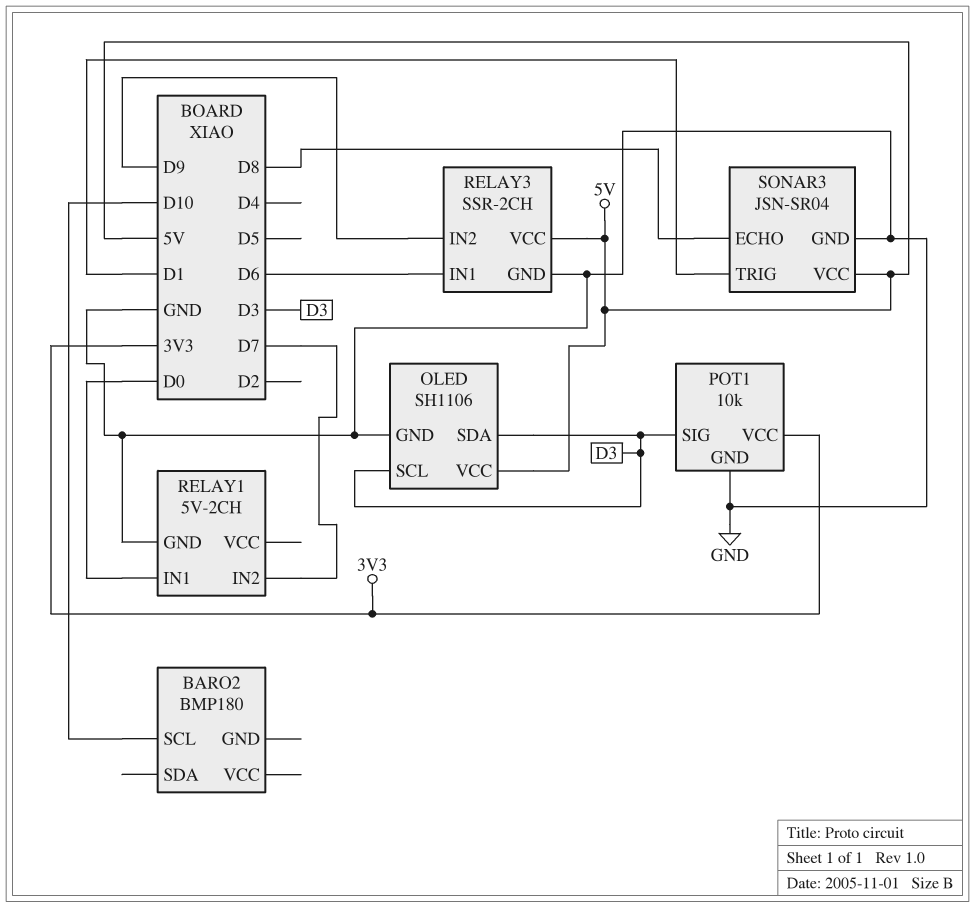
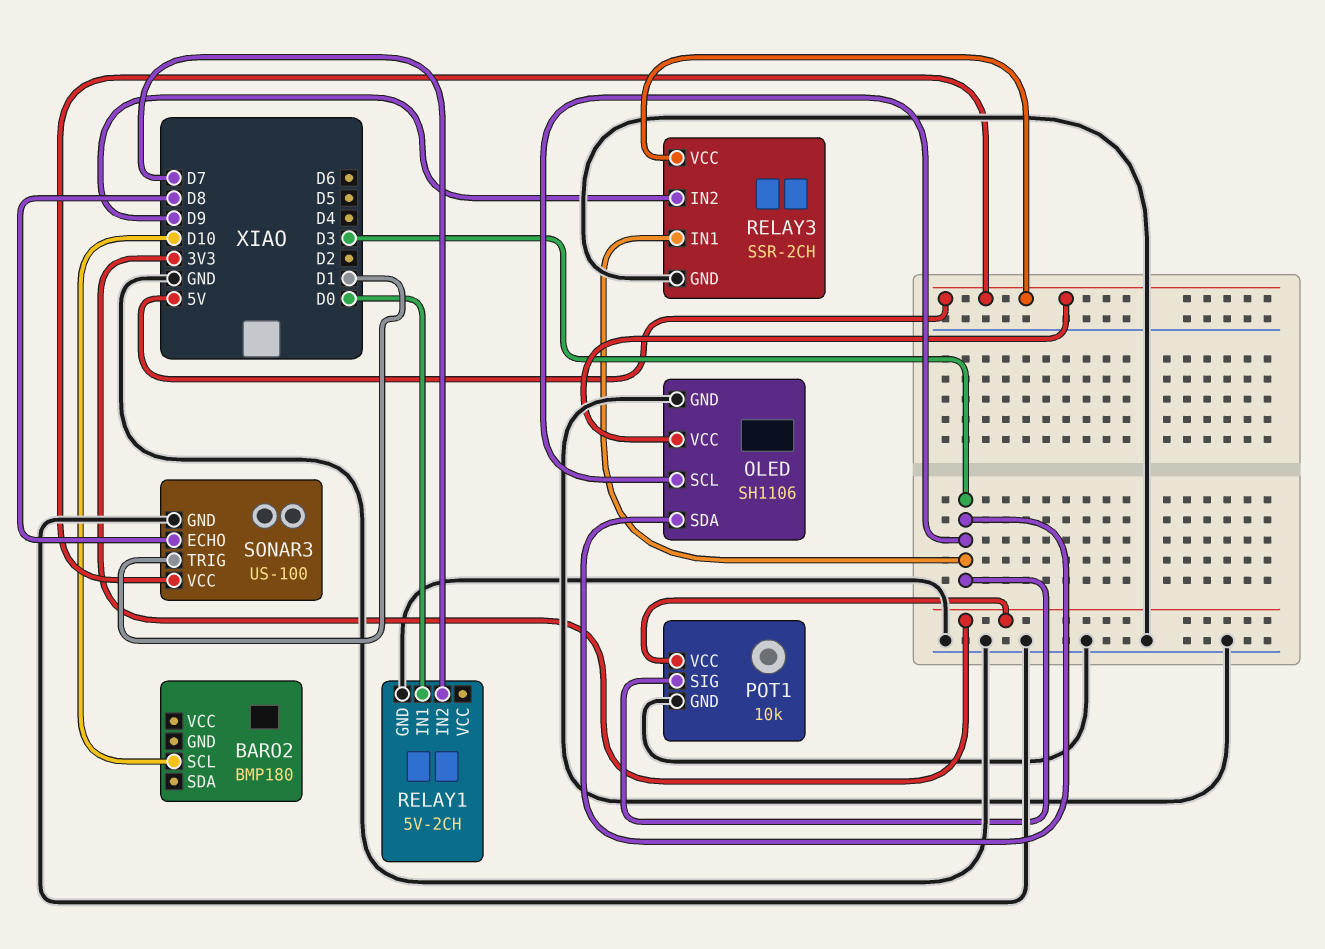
RELAY3 pin IN1: D6 -> D3
SONAR3: JSN-SR04 -> US-100

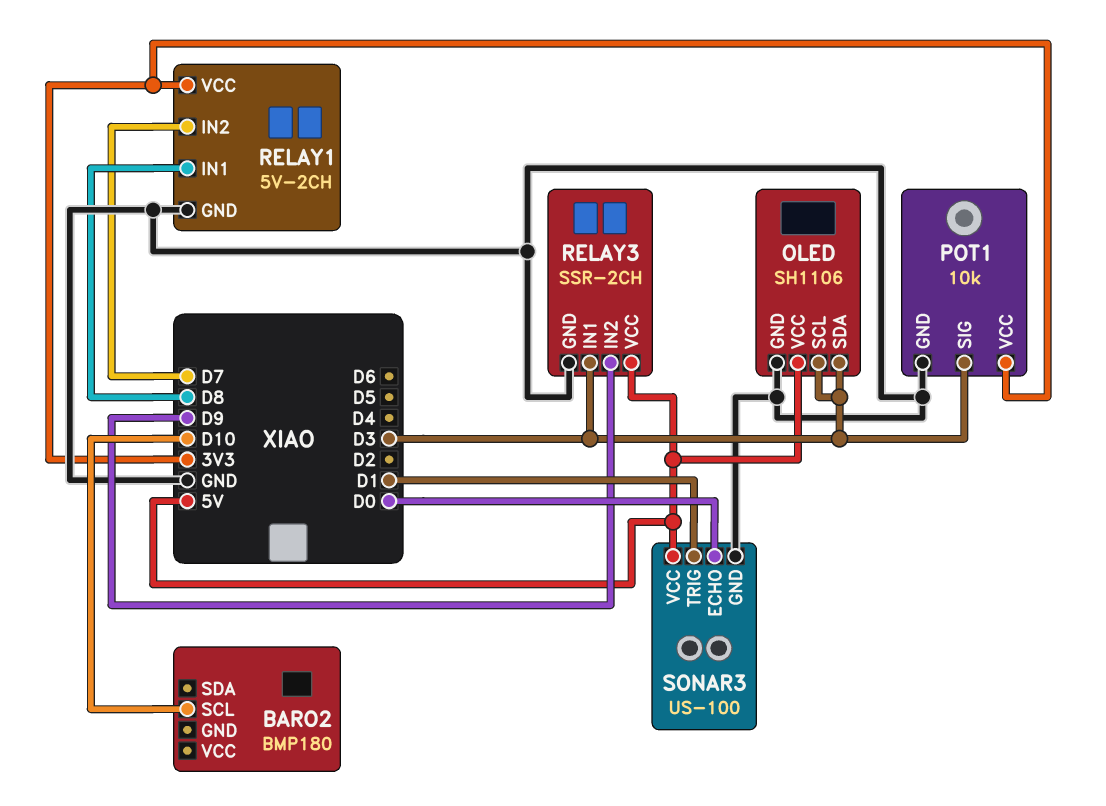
RELAY1 pin IN1: D0 -> D8
RELAY1 pin VCC: none -> 3V3
SONAR3 pin ECHO: D8 -> D0

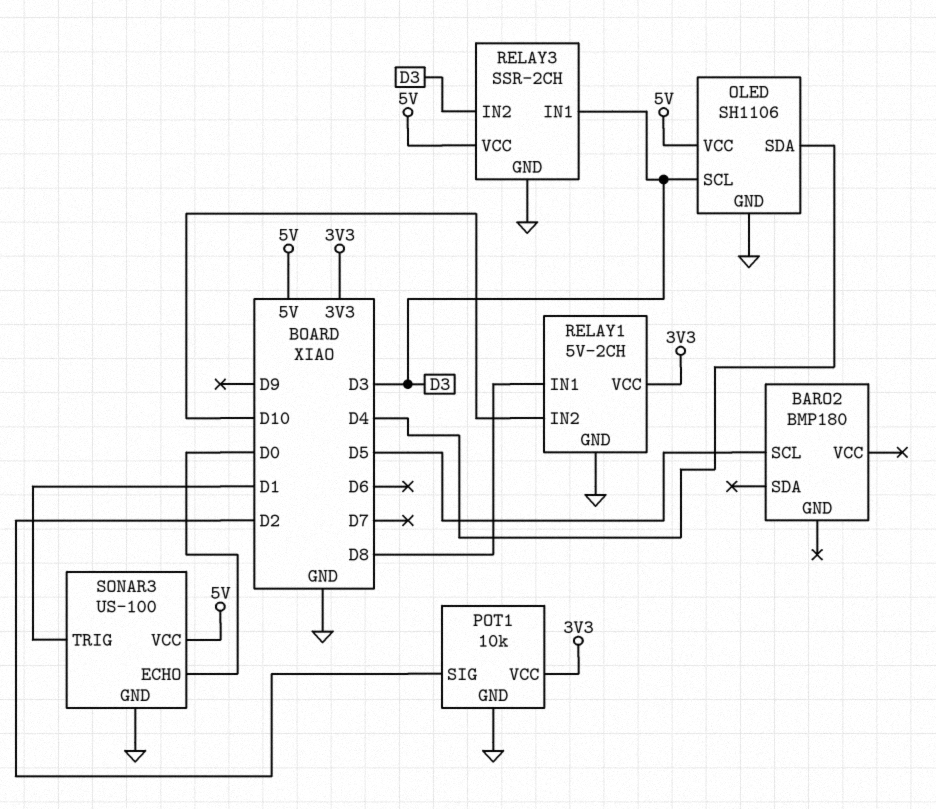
BARO2 pin SCL: D10 -> D5
OLED pin SDA: D3 -> D4
POT1 pin SIG: D3 -> D2
RELAY1 pin IN2: D7 -> D10
RELAY3 pin IN2: D9 -> D3

